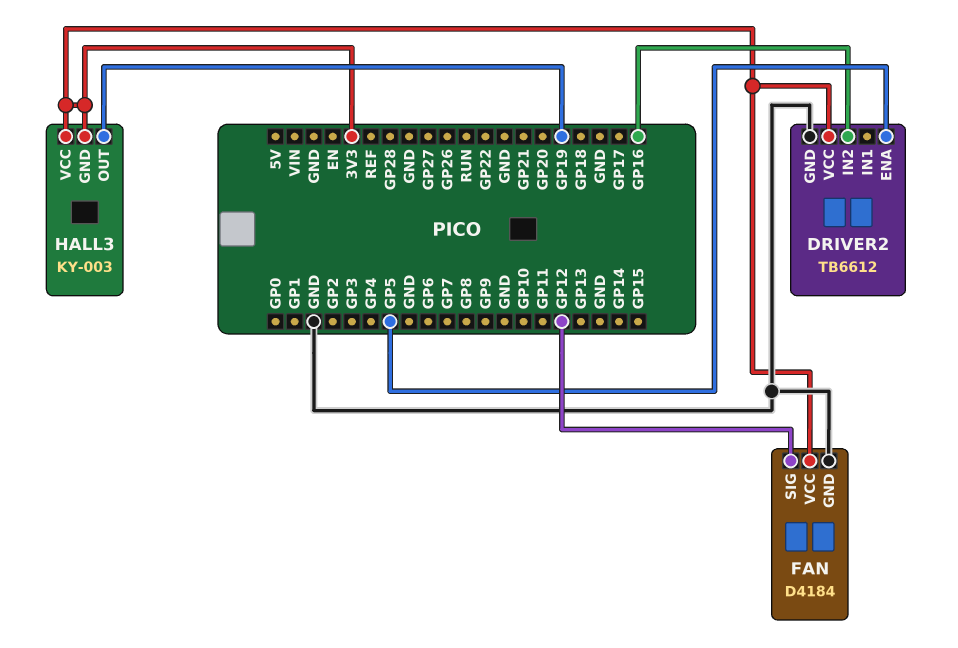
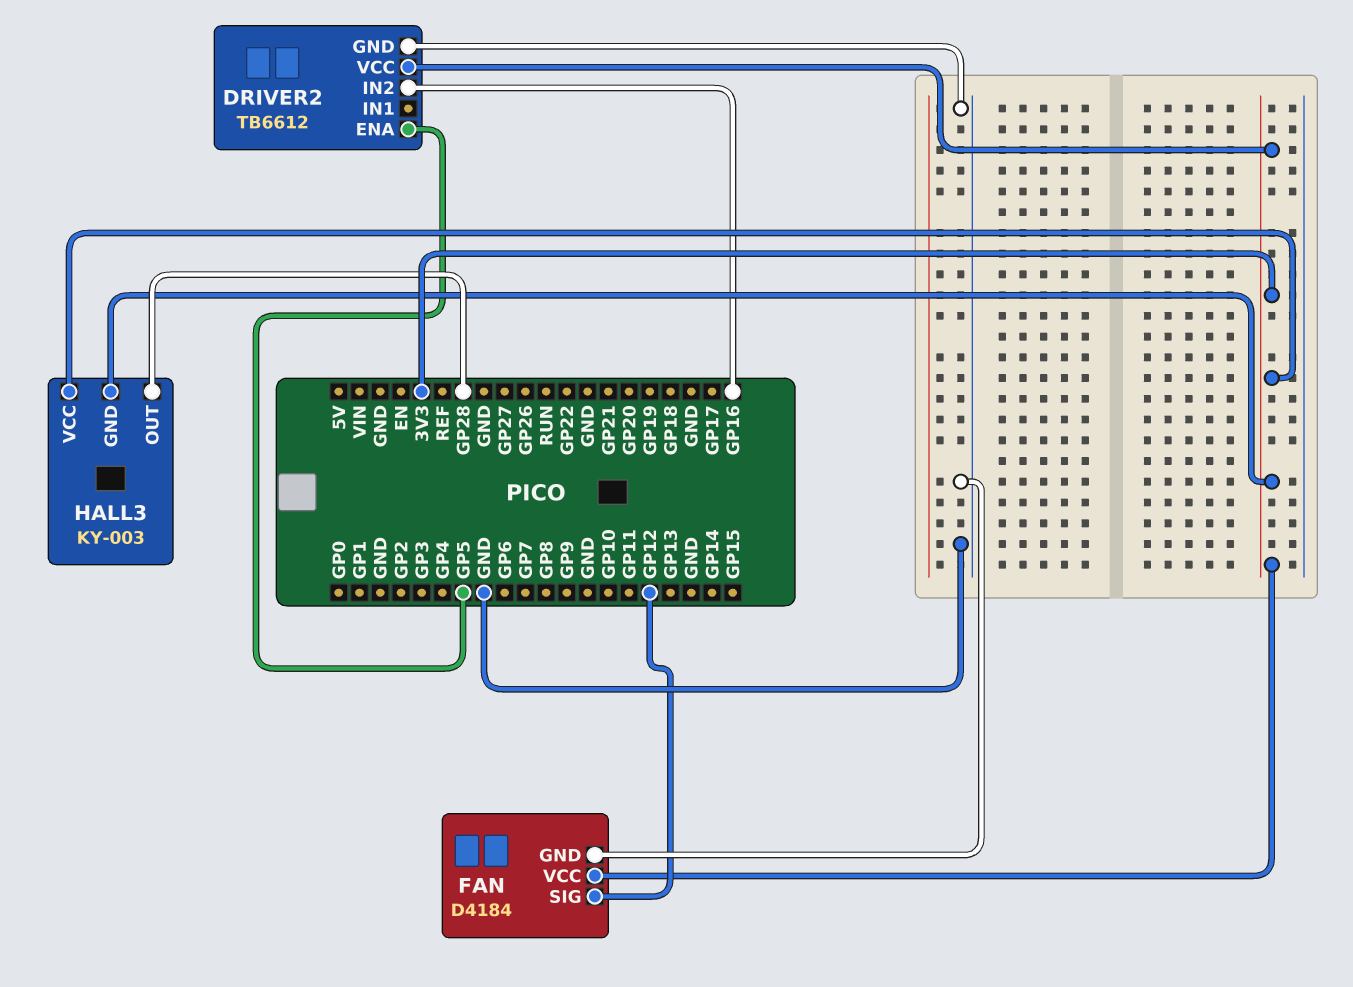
HALL3 pin OUT: GP19 -> GP28

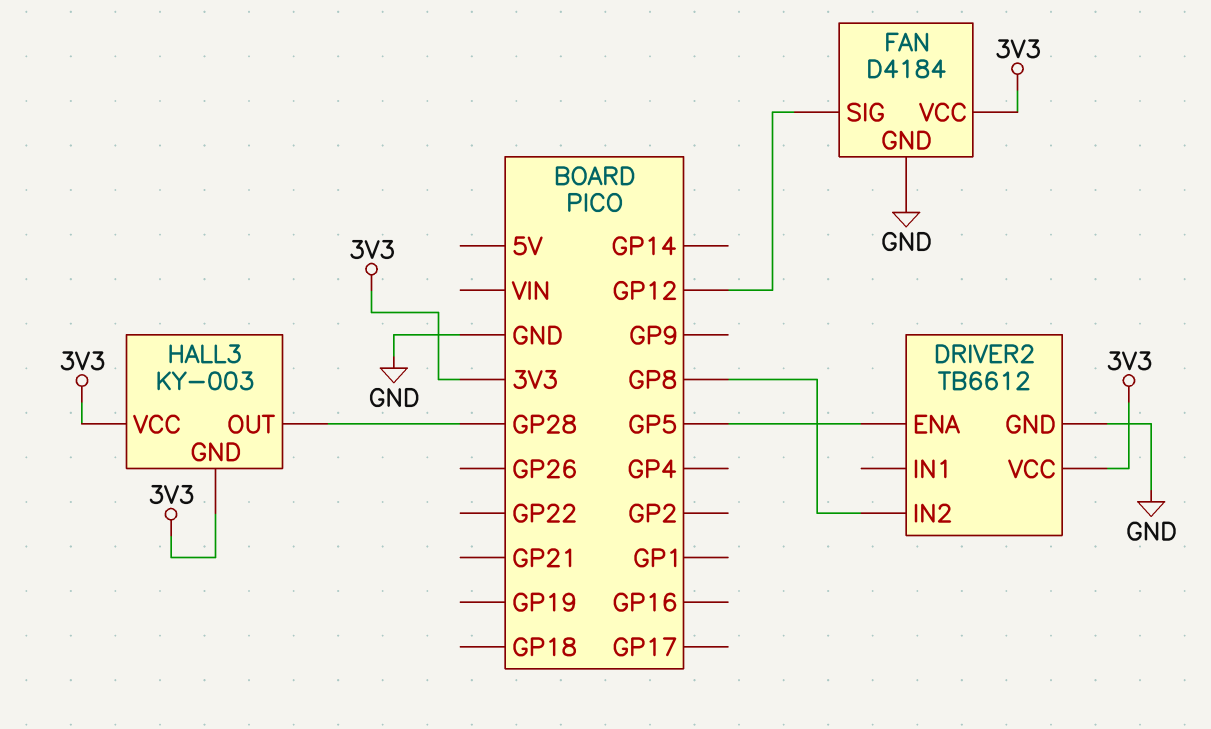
DRIVER2 pin IN2: GP16 -> GP8

